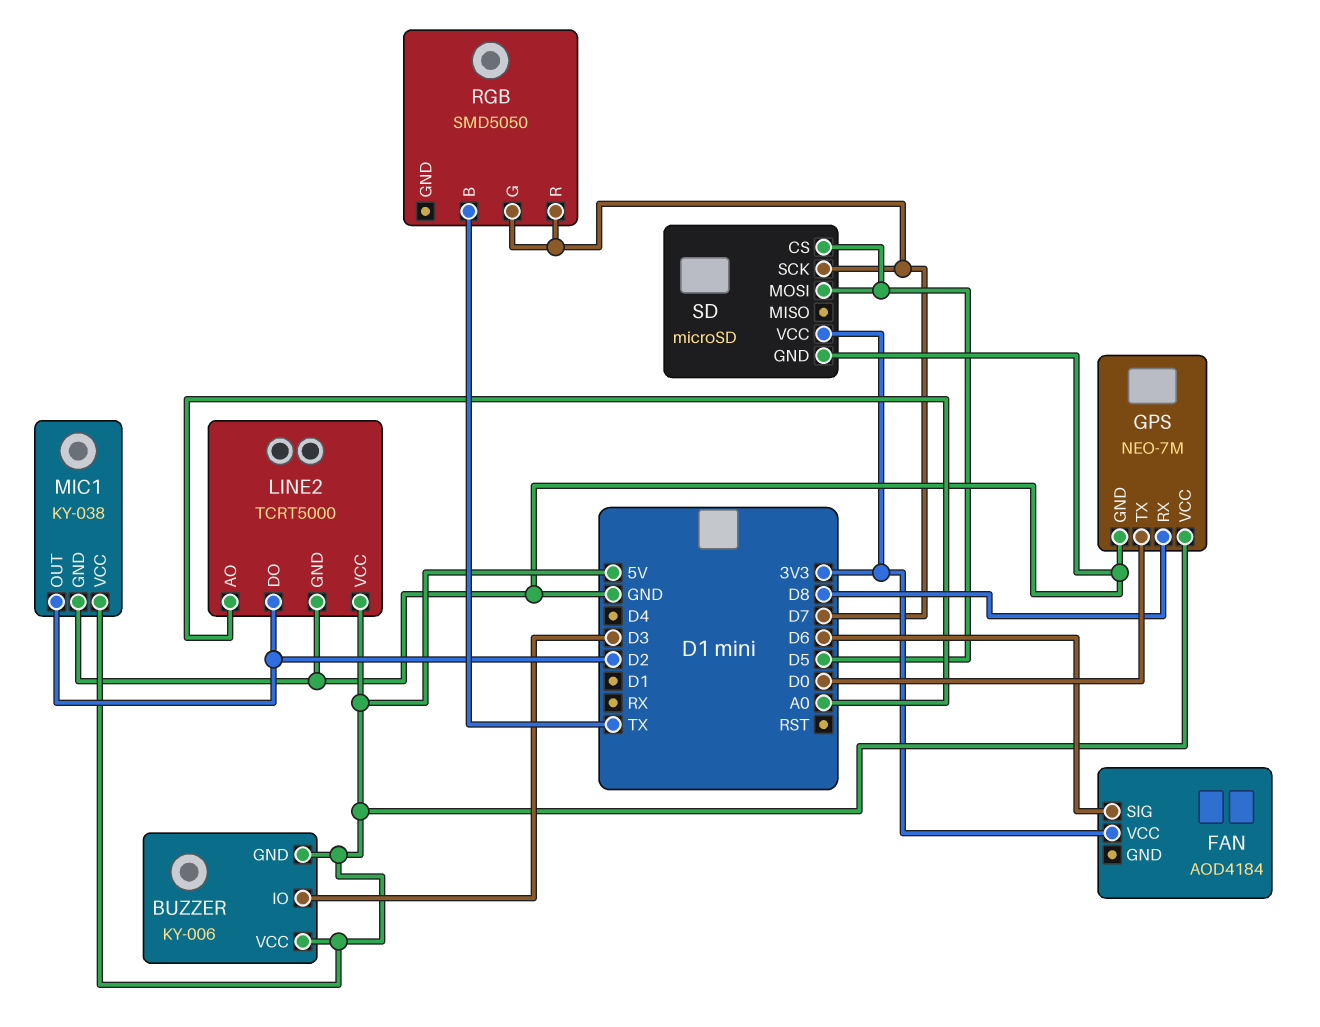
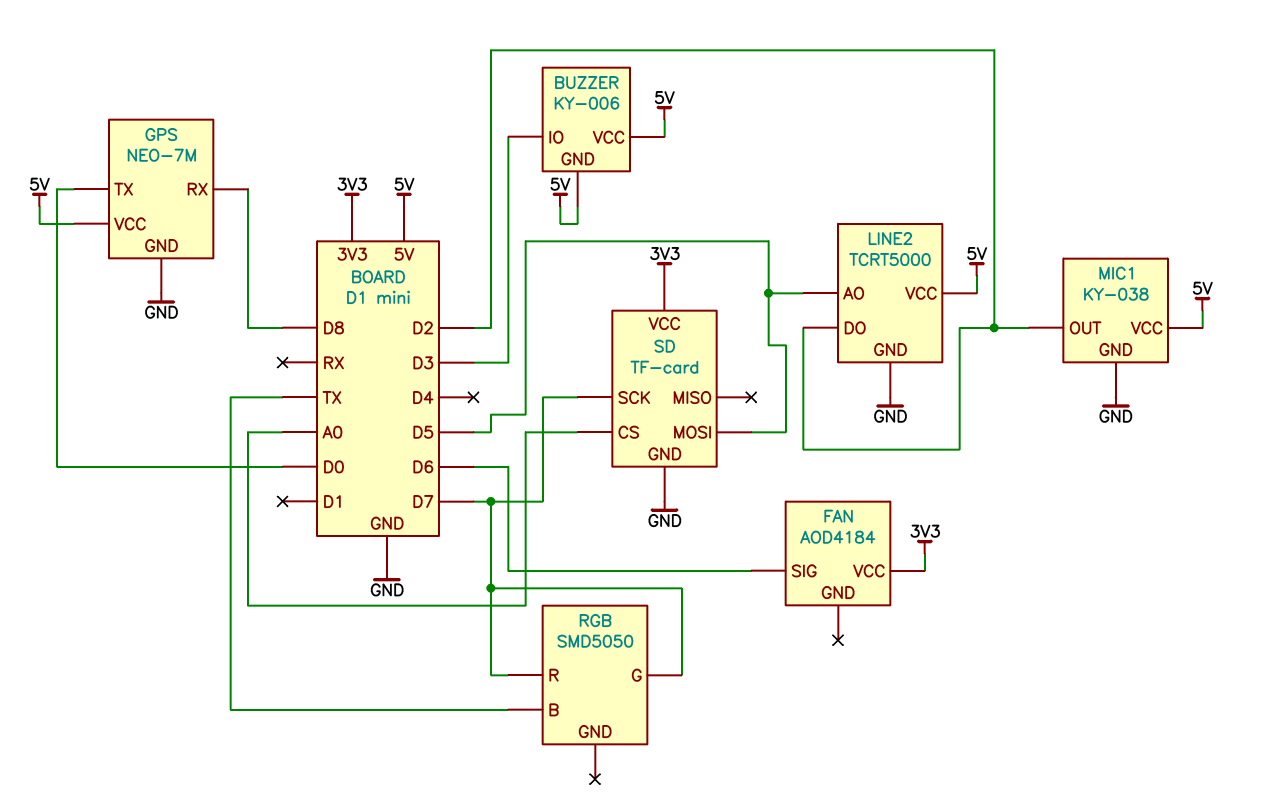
LINE2 pin AO: A0 -> D5
SD: microSD -> TF-card
SD pin CS: D5 -> A0

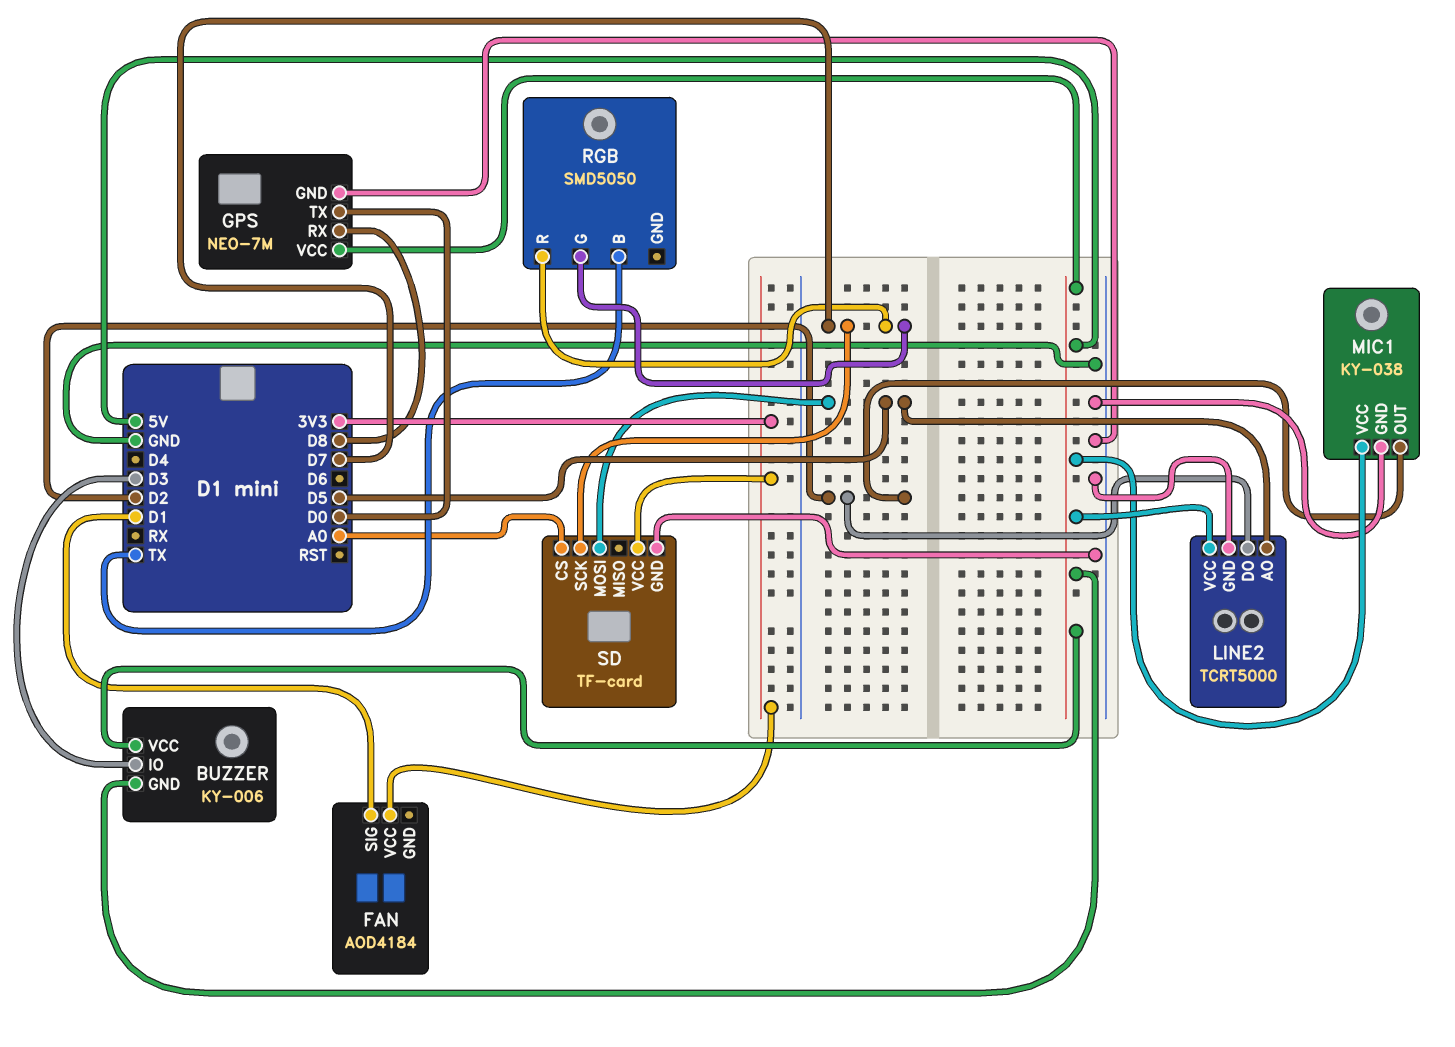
FAN pin SIG: D6 -> D1

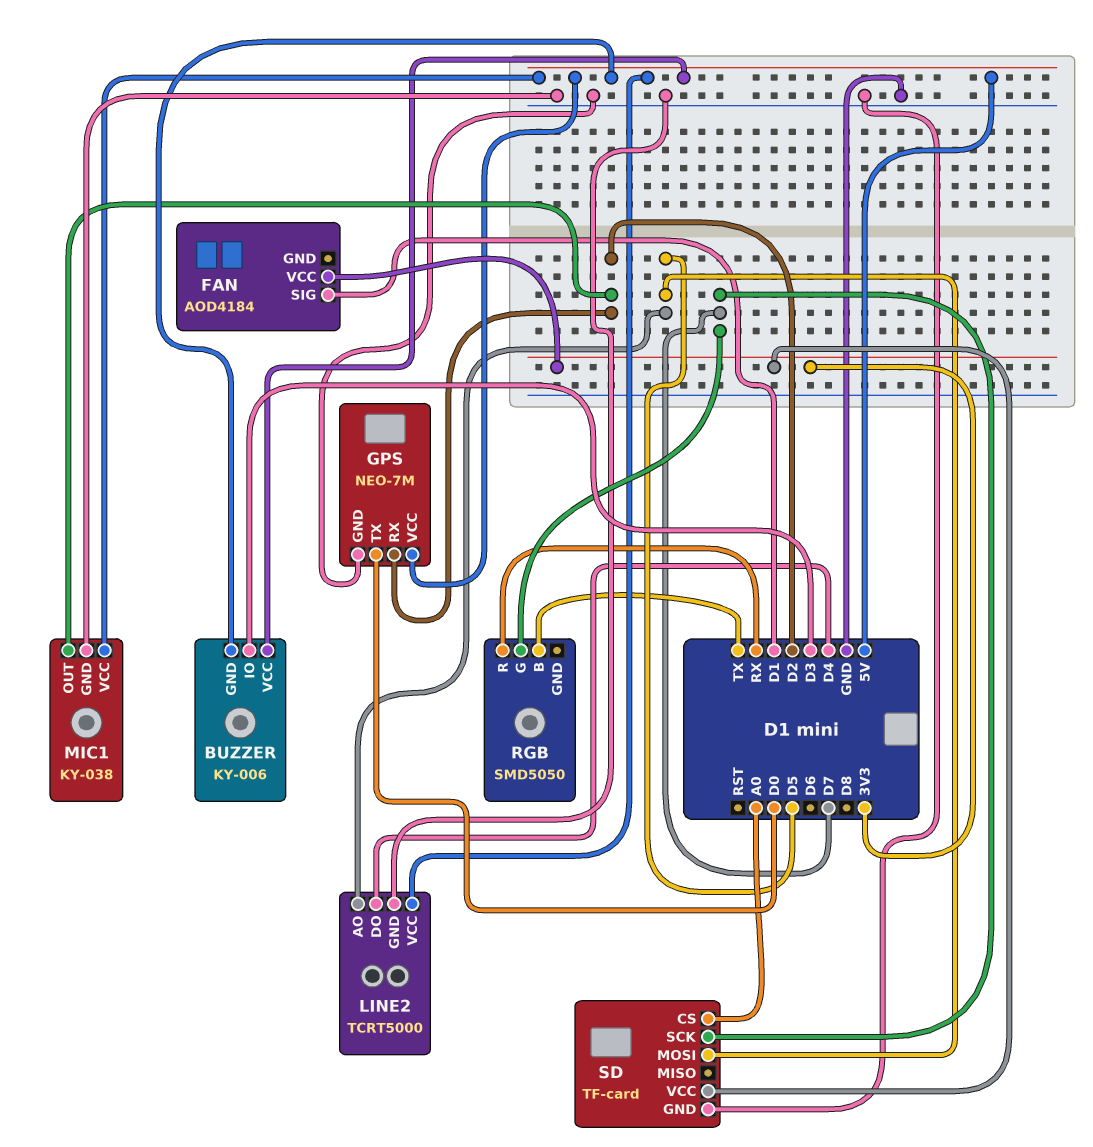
GPS pin RX: D8 -> D2
LINE2 pin DO: D2 -> D4
RGB pin R: D7 -> RX

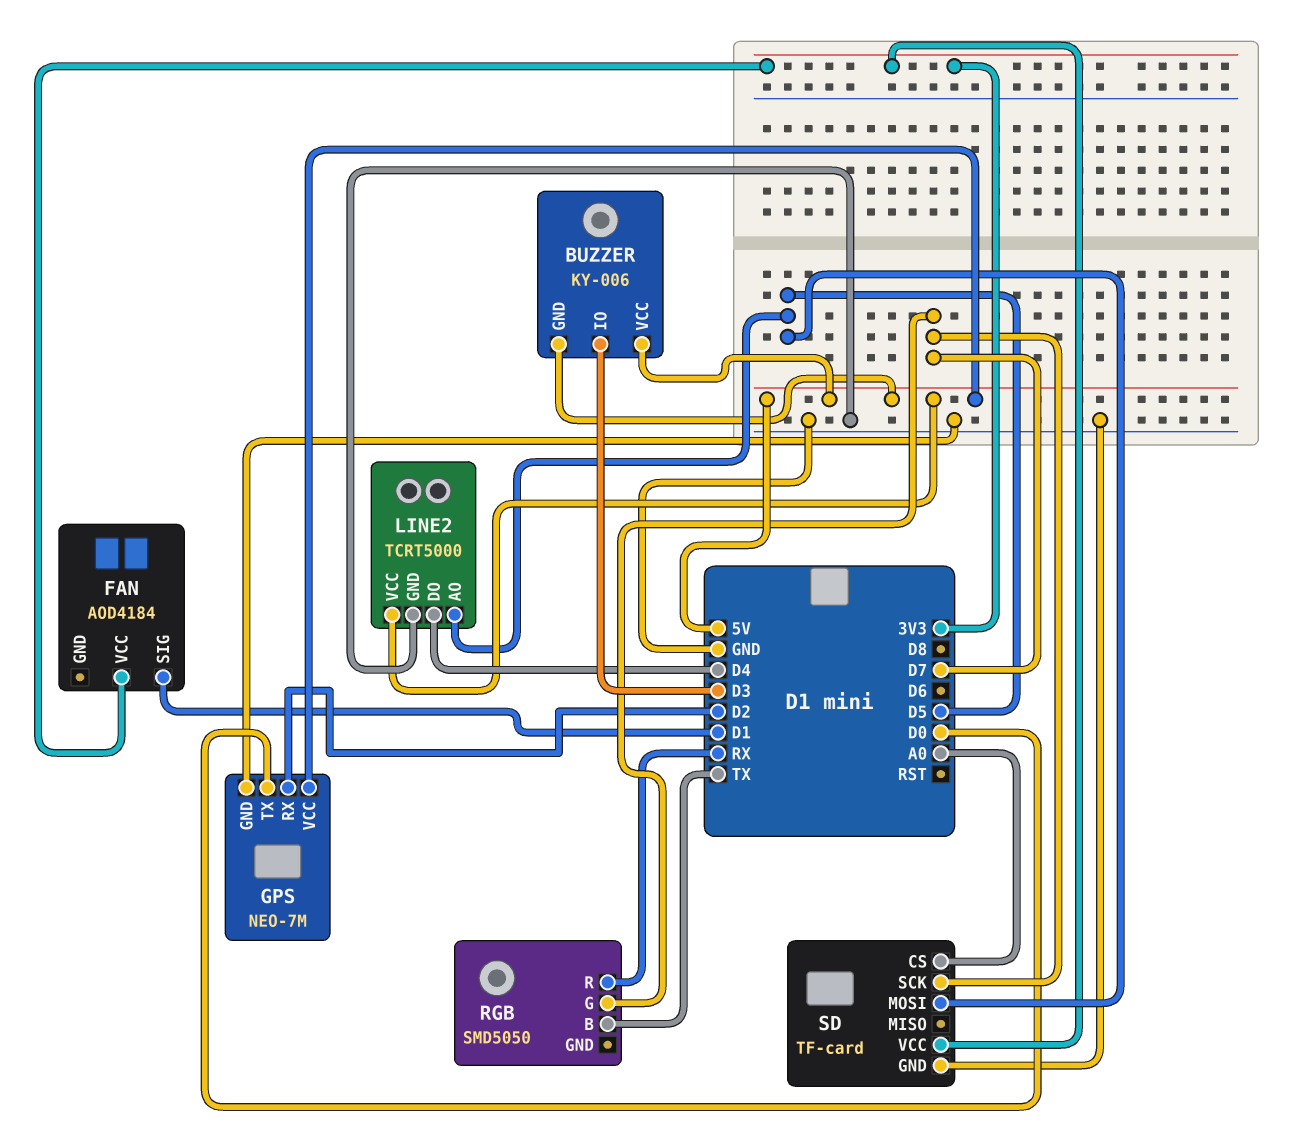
MIC1: KY-038 -> none
MIC1 pin GND: GND -> none
MIC1 pin OUT: D2 -> none
MIC1 pin VCC: 5V -> none

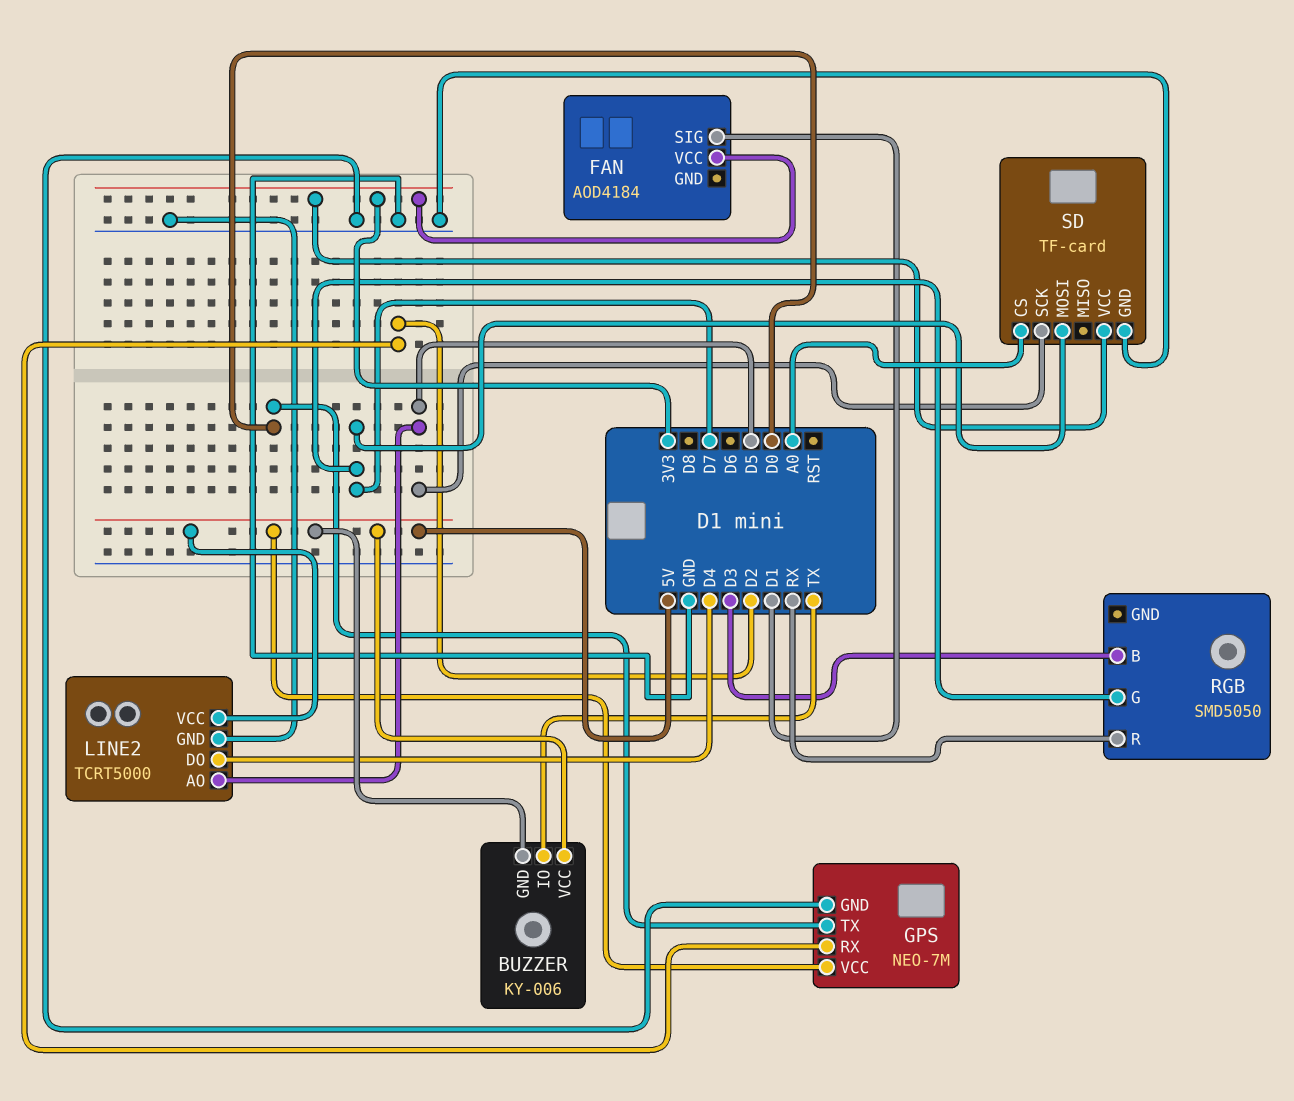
BUZZER pin IO: D3 -> TX
RGB pin B: TX -> D3
SD pin MOSI: D5 -> D7
SD pin SCK: D7 -> D5

